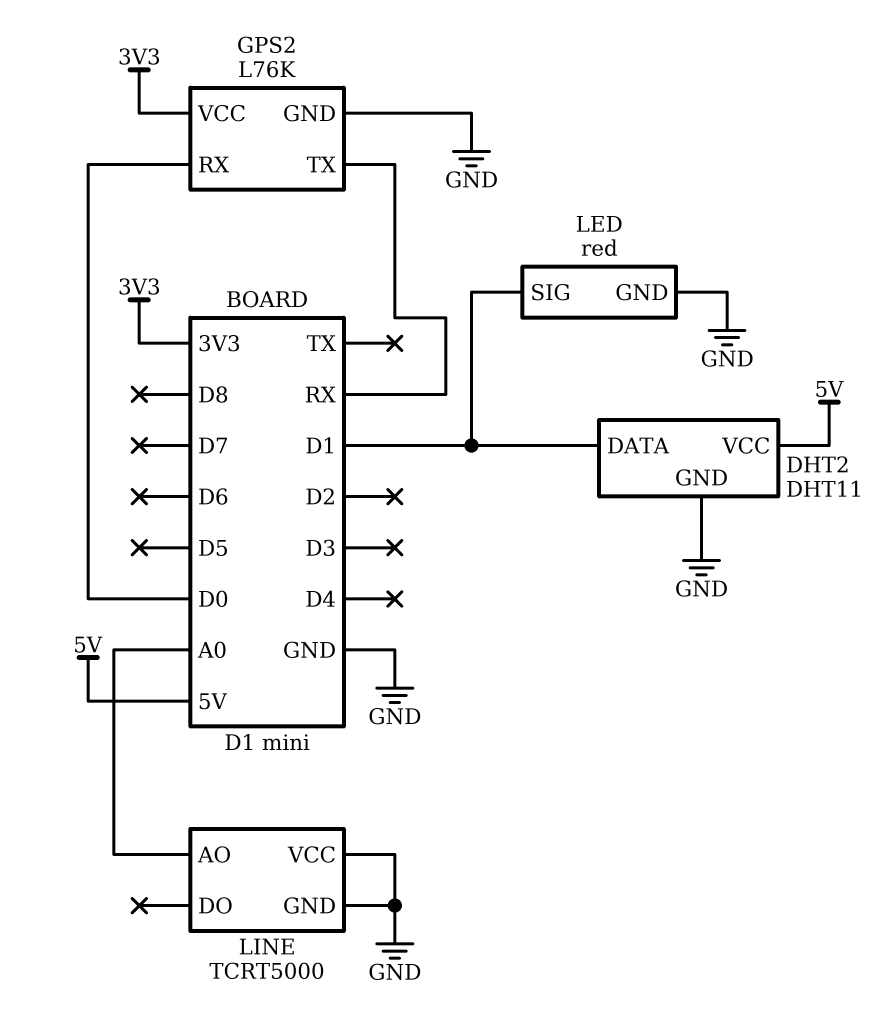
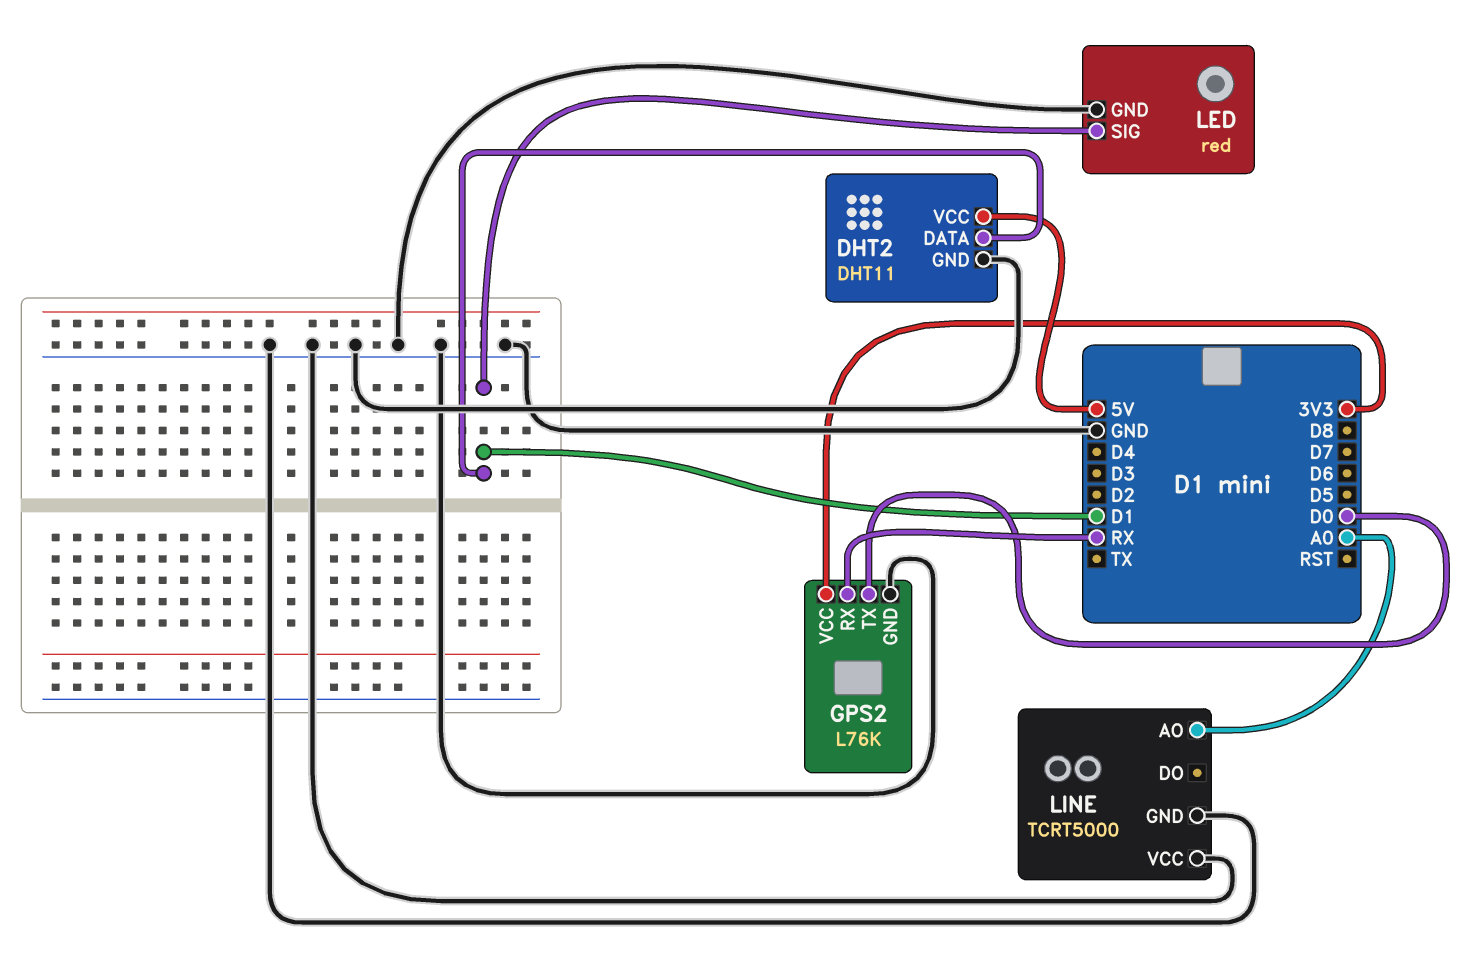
GPS2 pin RX: D0 -> RX
GPS2 pin TX: RX -> D0

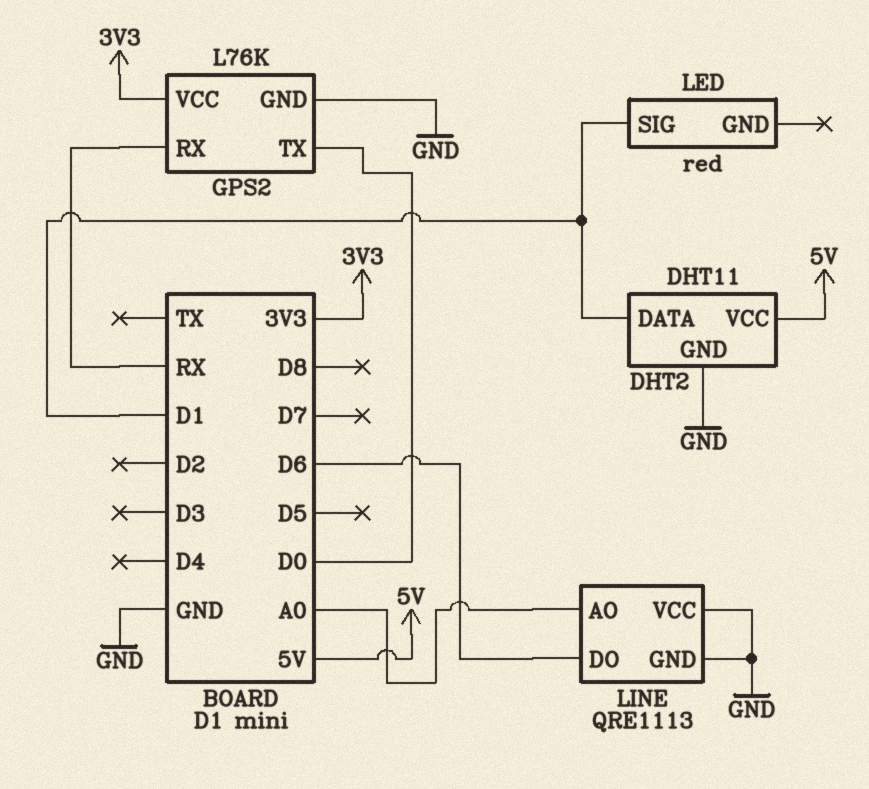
LED pin GND: GND -> none
LINE: TCRT5000 -> QRE1113
LINE pin DO: none -> D6

